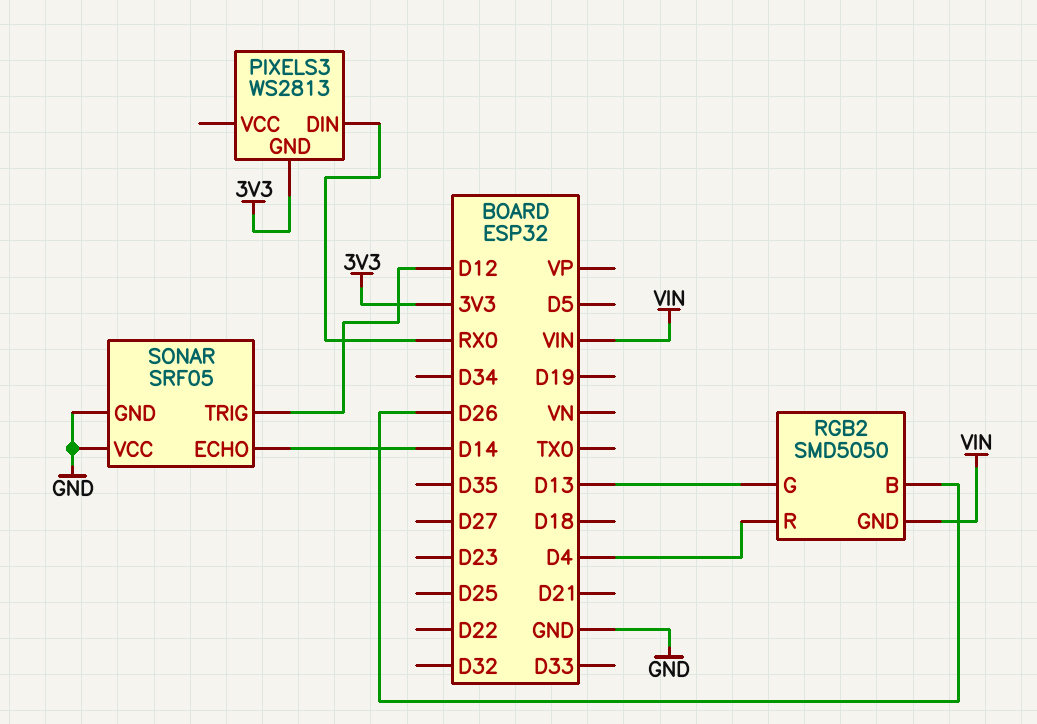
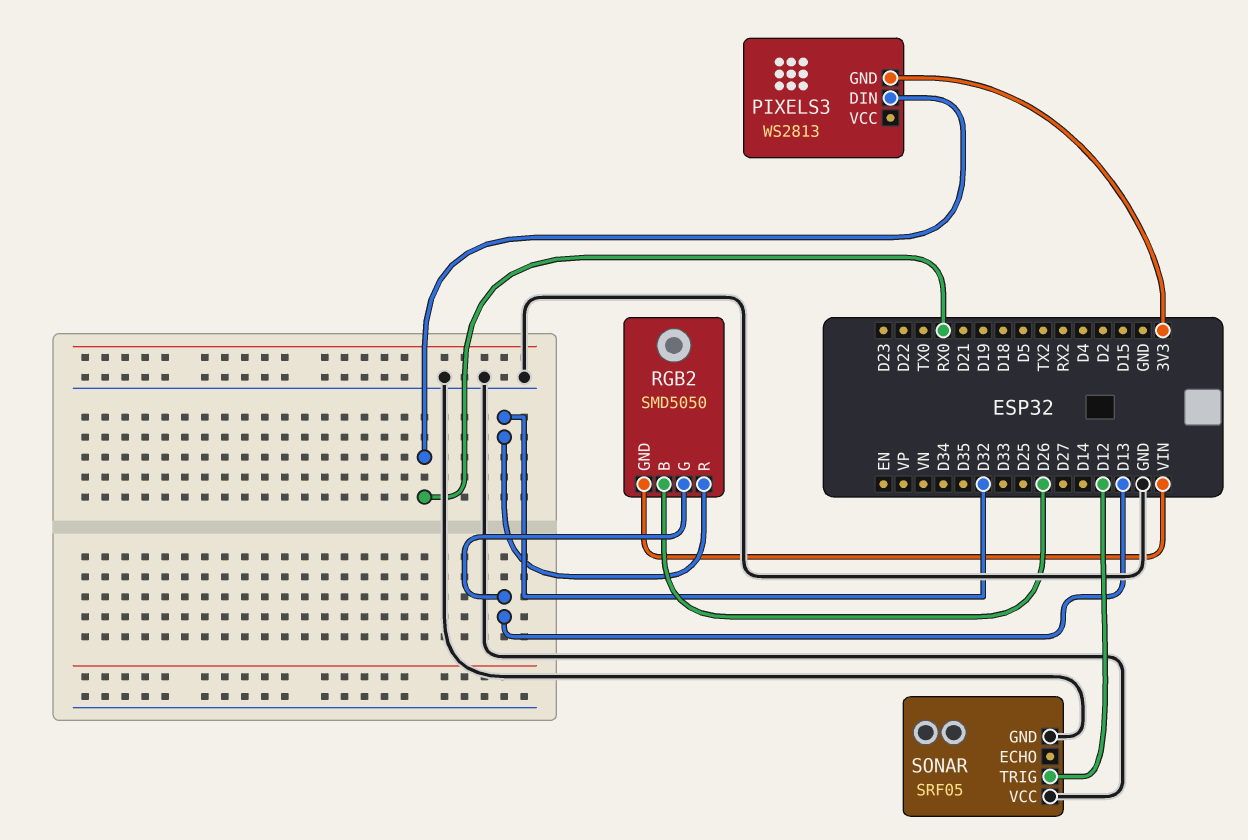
RGB2 pin R: D4 -> D32
SONAR pin ECHO: D14 -> none

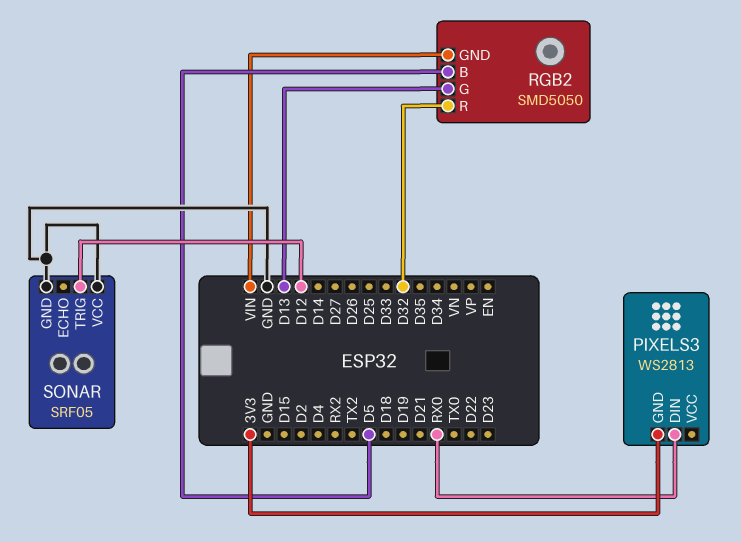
RGB2 pin B: D26 -> D5

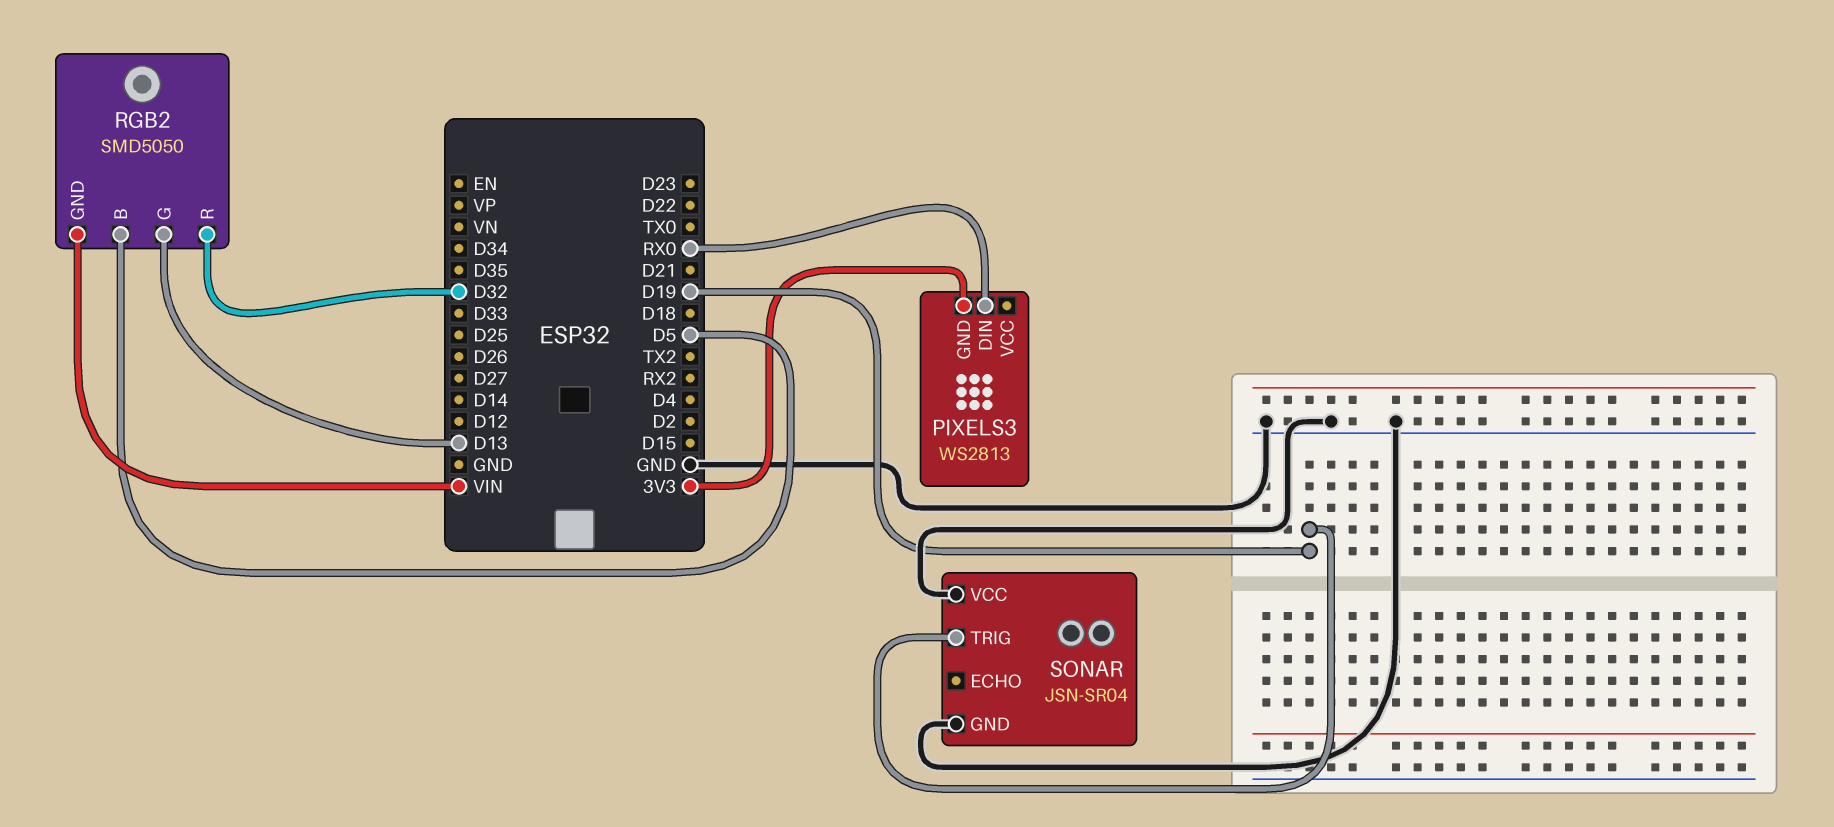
SONAR: SRF05 -> JSN-SR04
SONAR pin TRIG: D12 -> D19

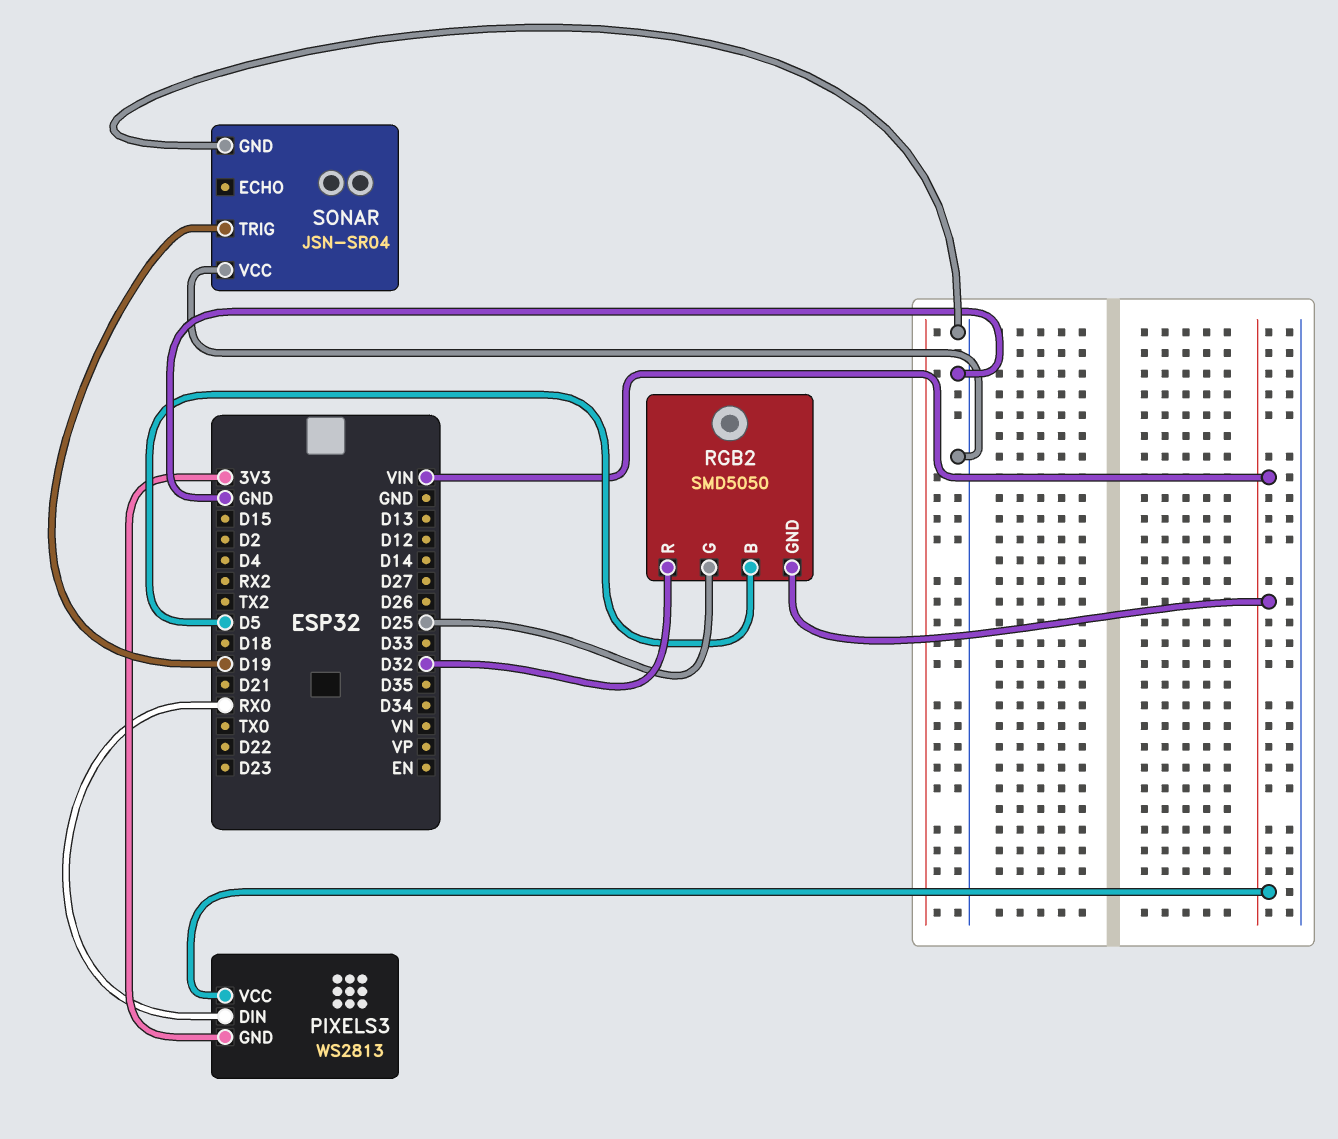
PIXELS3 pin VCC: none -> VIN
RGB2 pin G: D13 -> D25

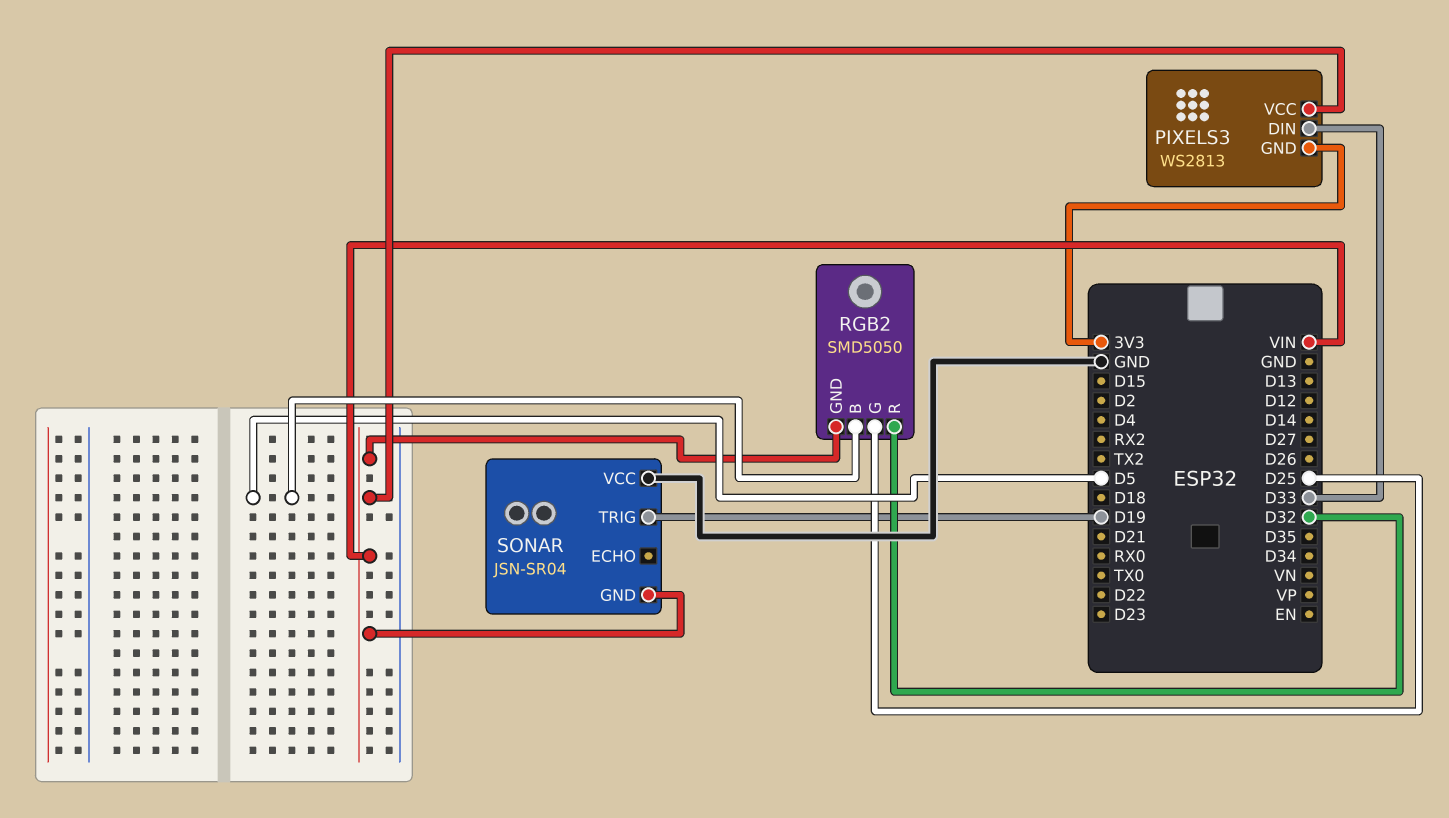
PIXELS3 pin DIN: RX0 -> D33
SONAR pin GND: GND -> VIN

